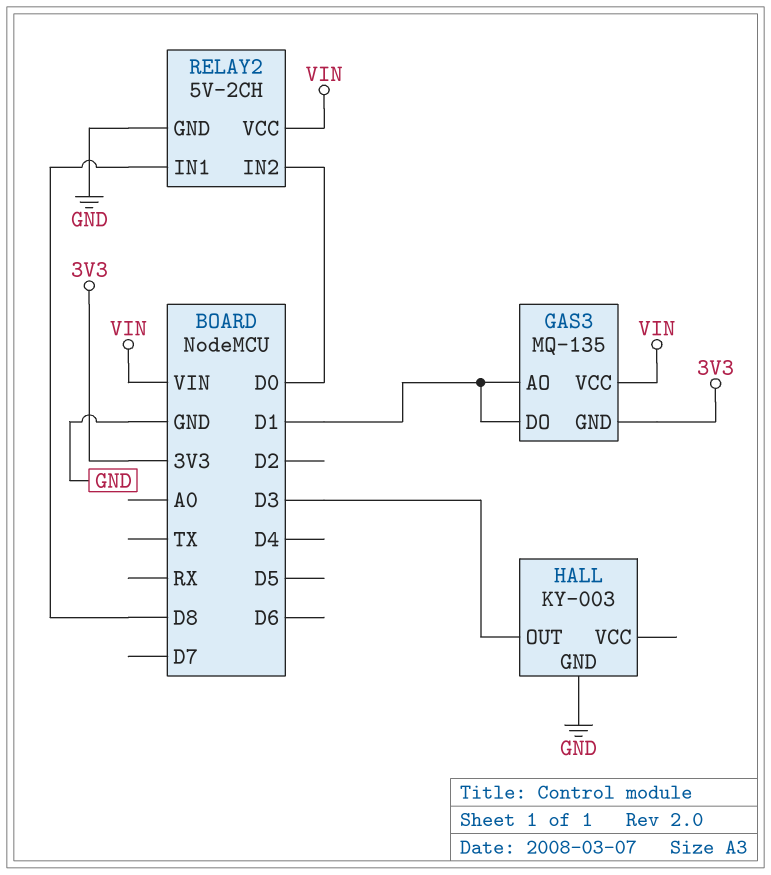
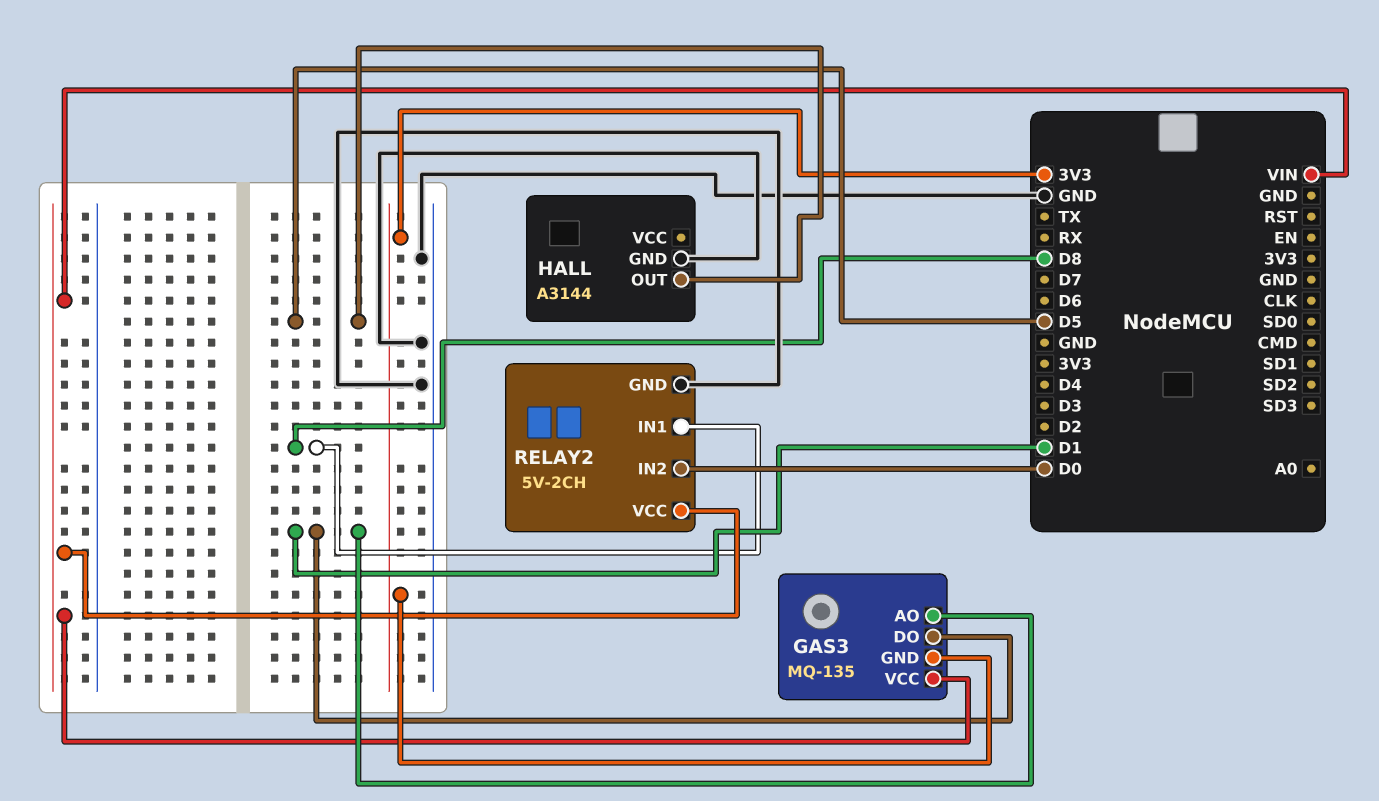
HALL: KY-003 -> A3144
HALL pin OUT: D3 -> D5

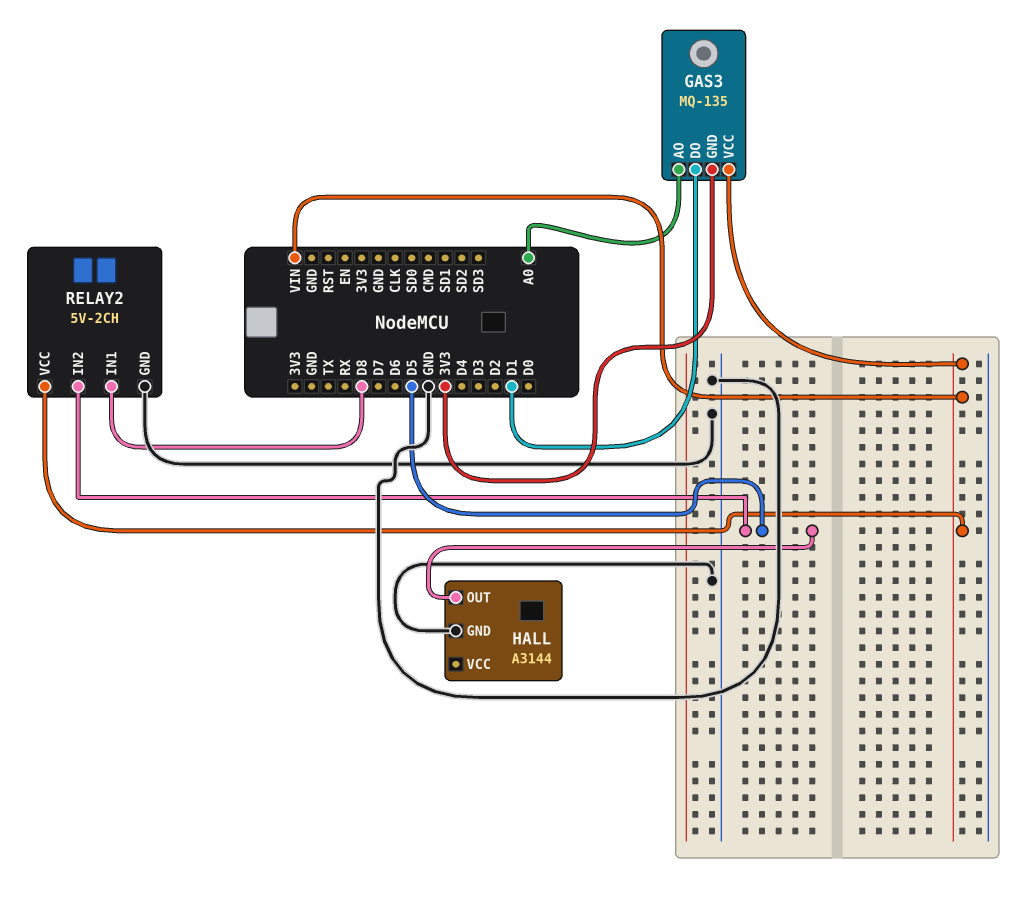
GAS3 pin AO: D1 -> A0
RELAY2 pin IN2: D0 -> D5

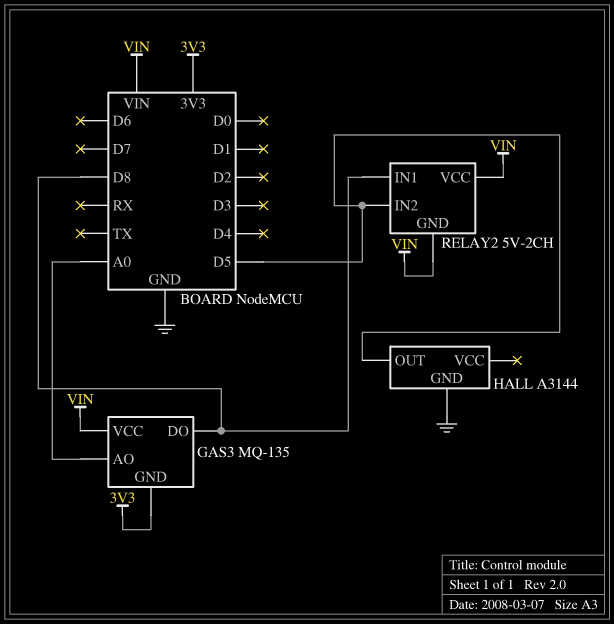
GAS3 pin DO: D1 -> D8
RELAY2 pin GND: GND -> VIN

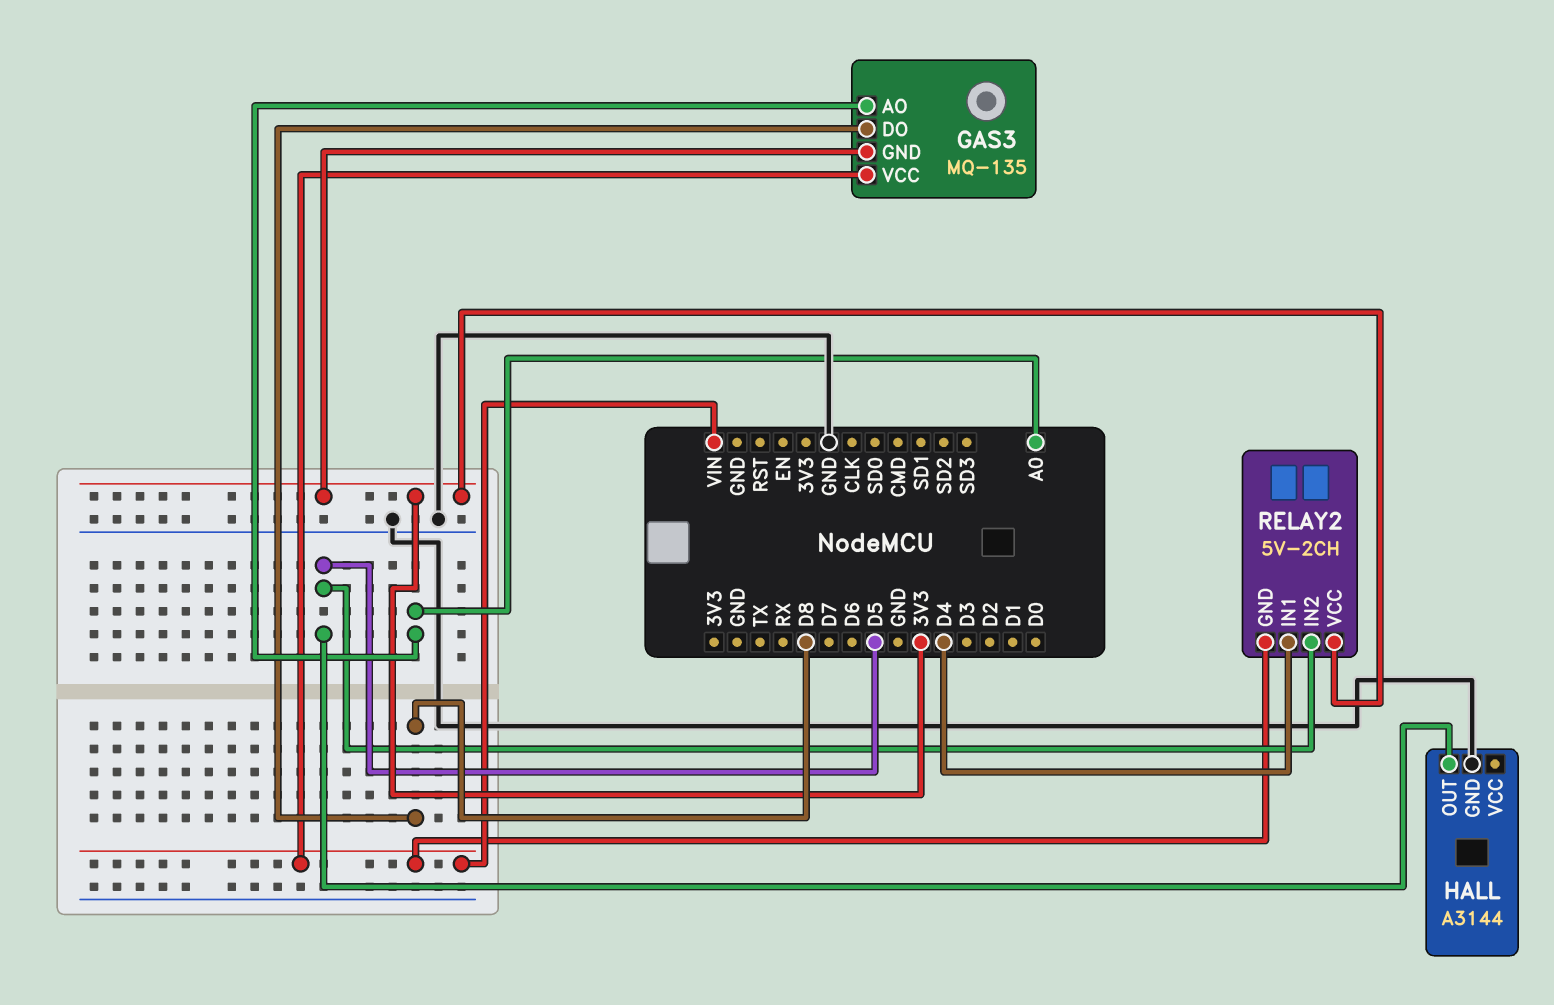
RELAY2 pin IN1: D8 -> D4
RELAY2 pin VCC: VIN -> 3V3

